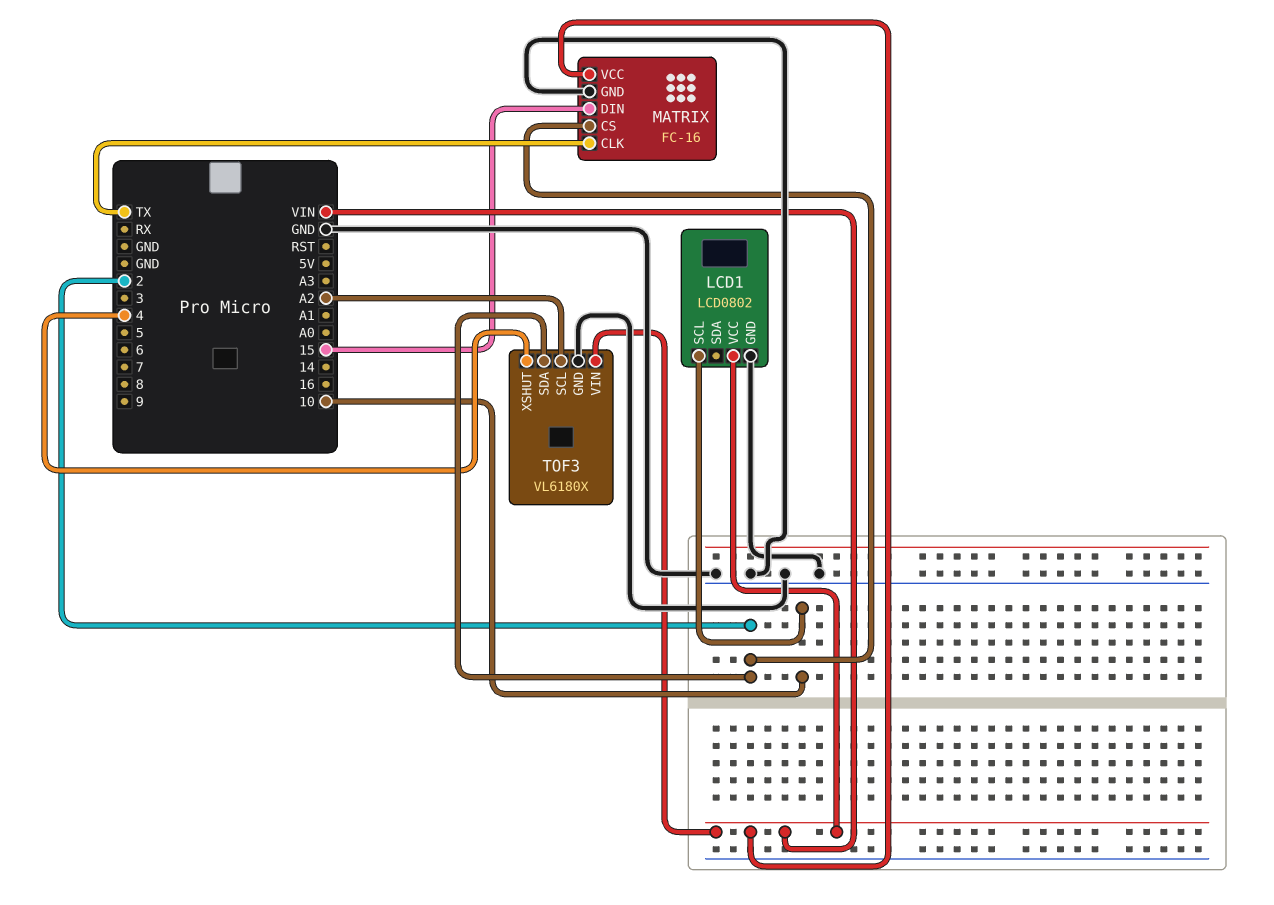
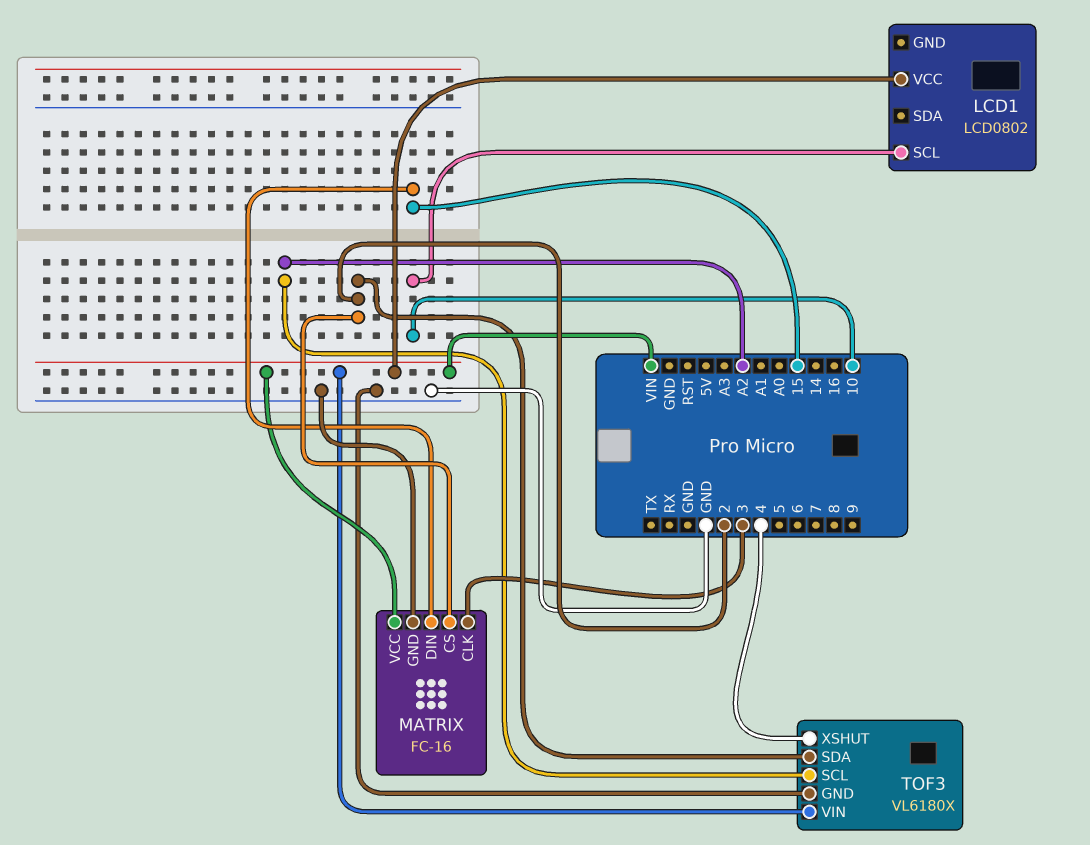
LCD1 pin GND: GND -> none
MATRIX pin CLK: TX -> 3

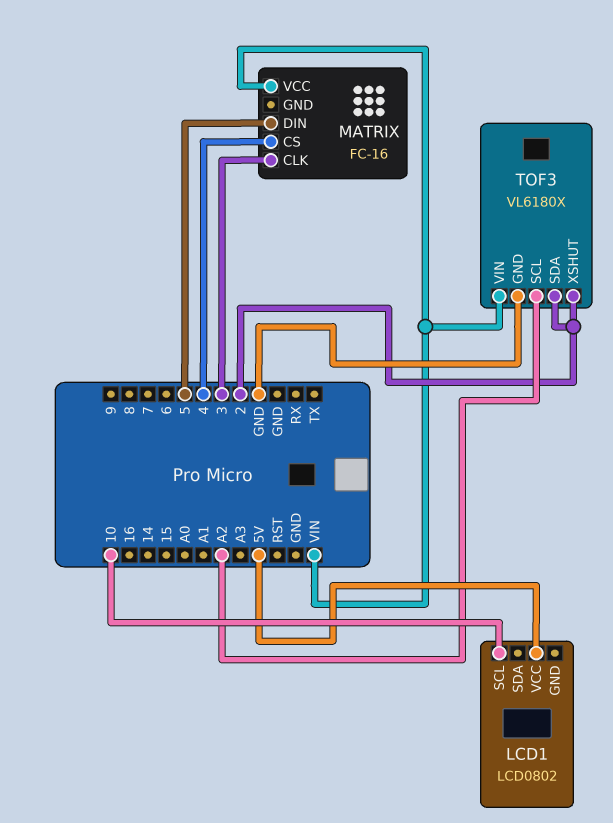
LCD1 pin VCC: VIN -> 5V
MATRIX pin CS: 2 -> 4
MATRIX pin DIN: 15 -> 5
MATRIX pin GND: GND -> none
TOF3 pin XSHUT: 4 -> 2

